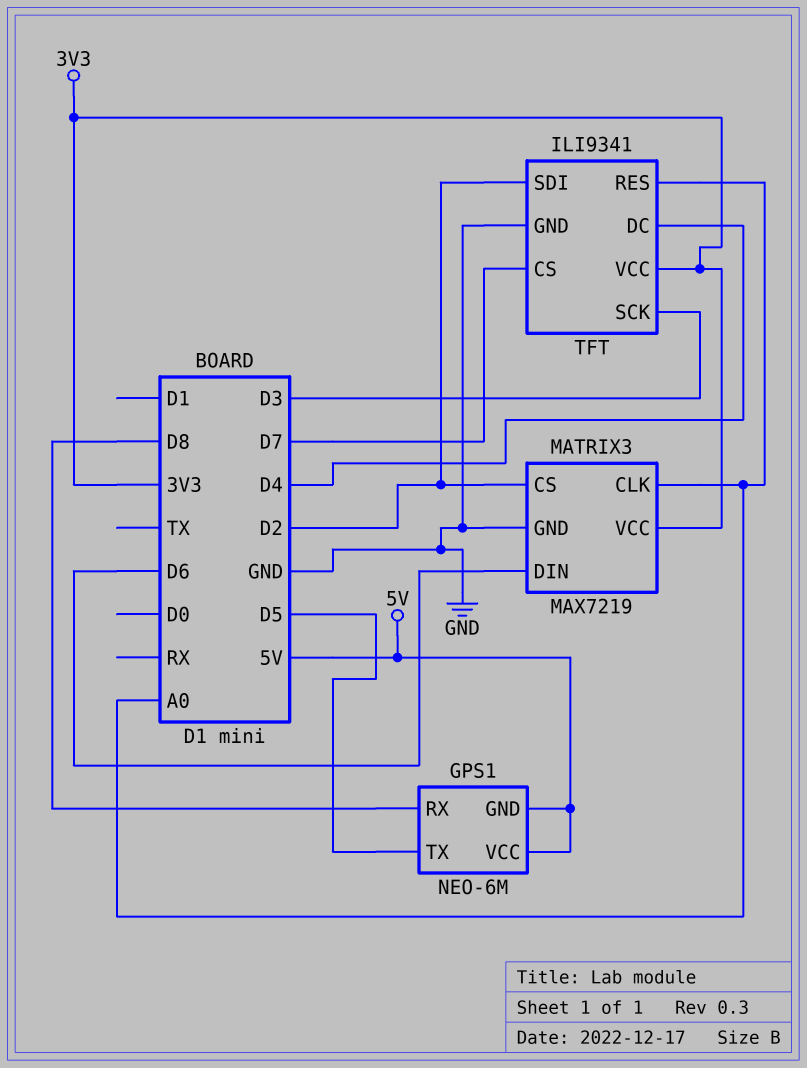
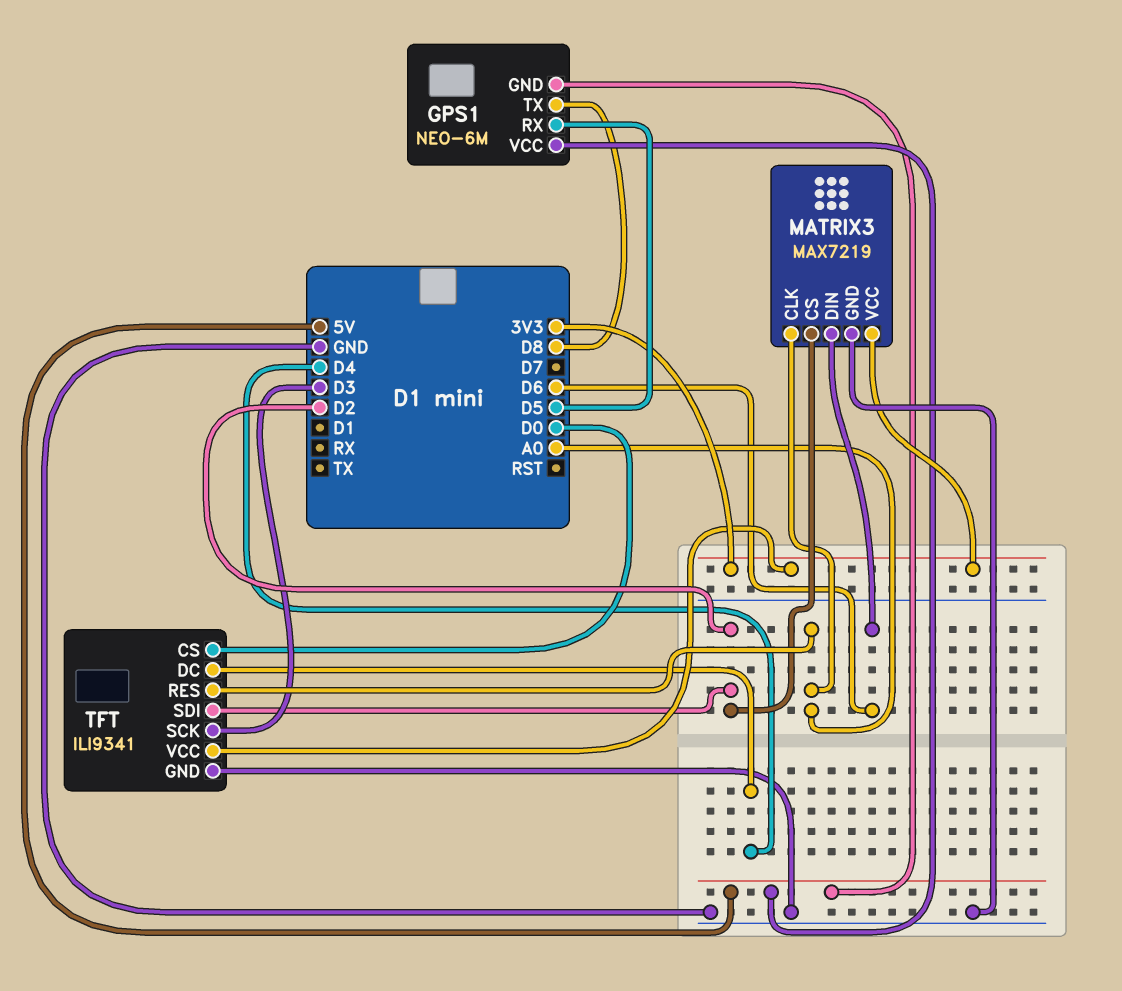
GPS1 pin RX: D8 -> D5
GPS1 pin TX: D5 -> D8
TFT pin CS: D7 -> D0

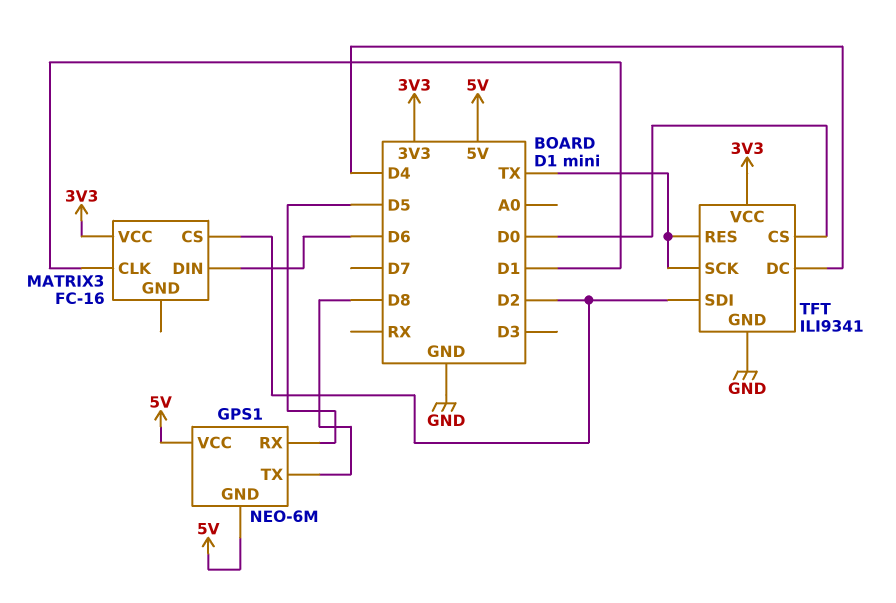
MATRIX3: MAX7219 -> FC-16
MATRIX3 pin CLK: A0 -> D1
MATRIX3 pin GND: GND -> none
TFT pin RES: A0 -> TX
TFT pin SCK: D3 -> TX

